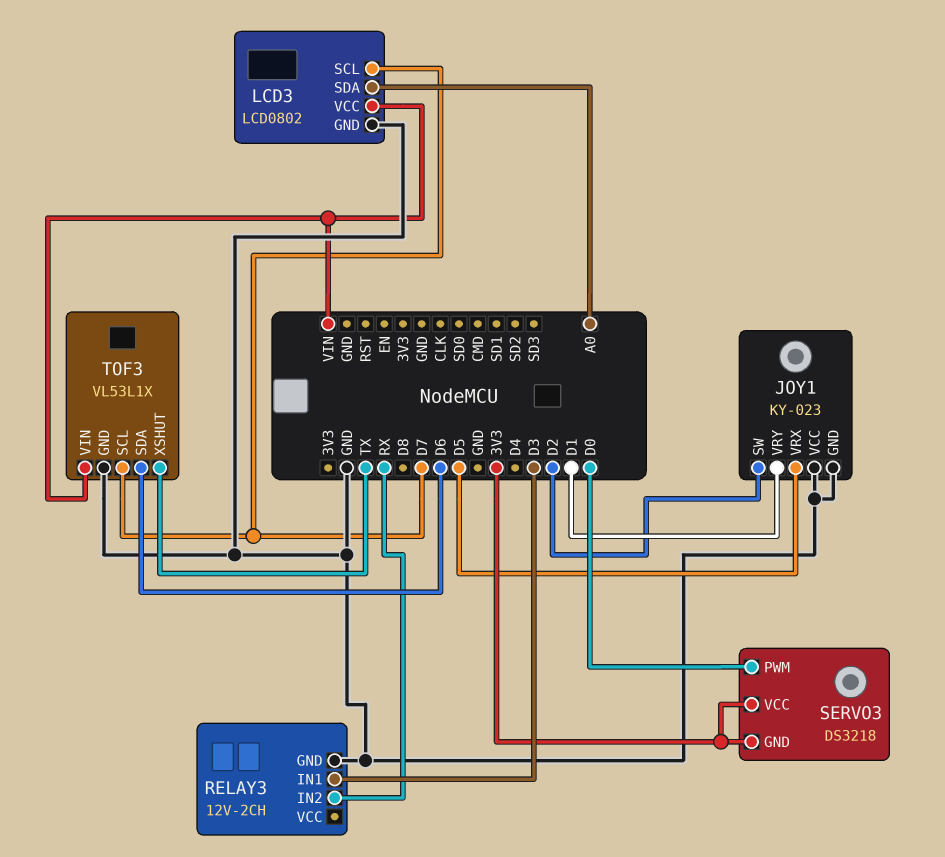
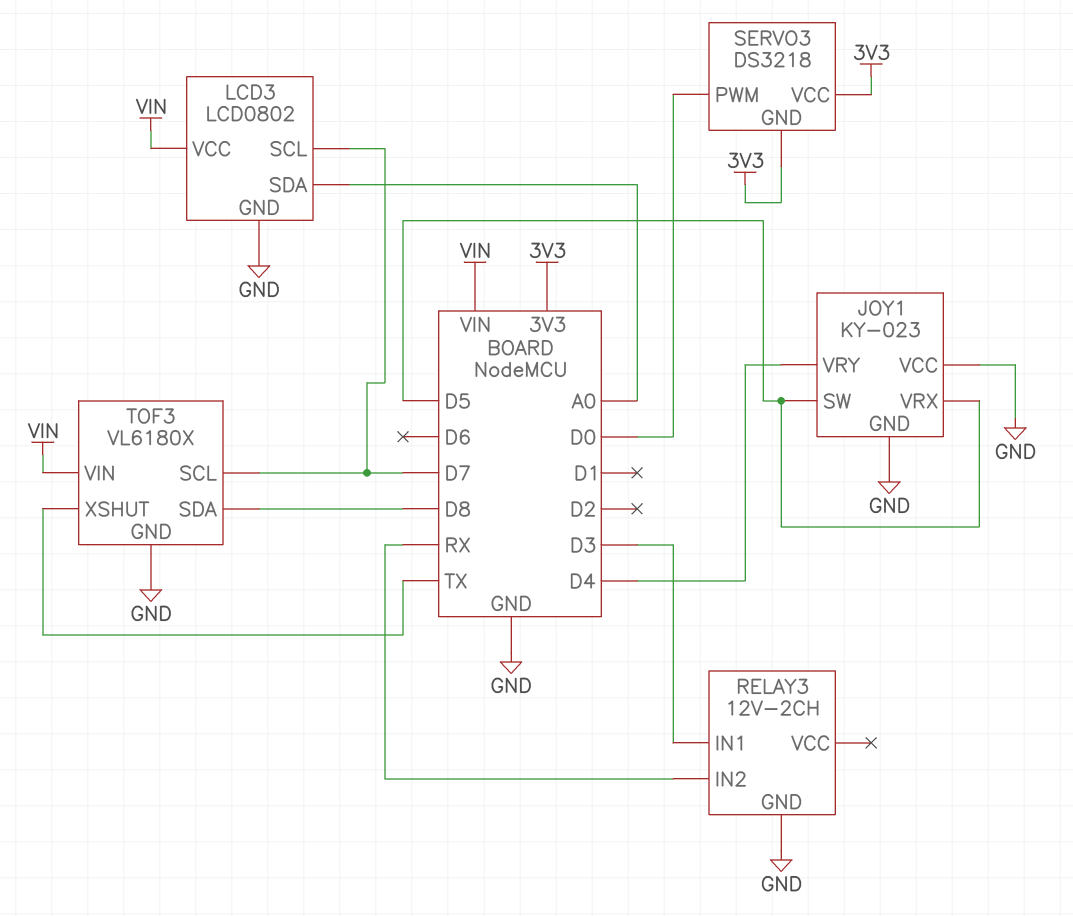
JOY1 pin SW: D2 -> D5
JOY1 pin VRY: D1 -> D4
TOF3: VL53L1X -> VL6180X
TOF3 pin SDA: D6 -> D8

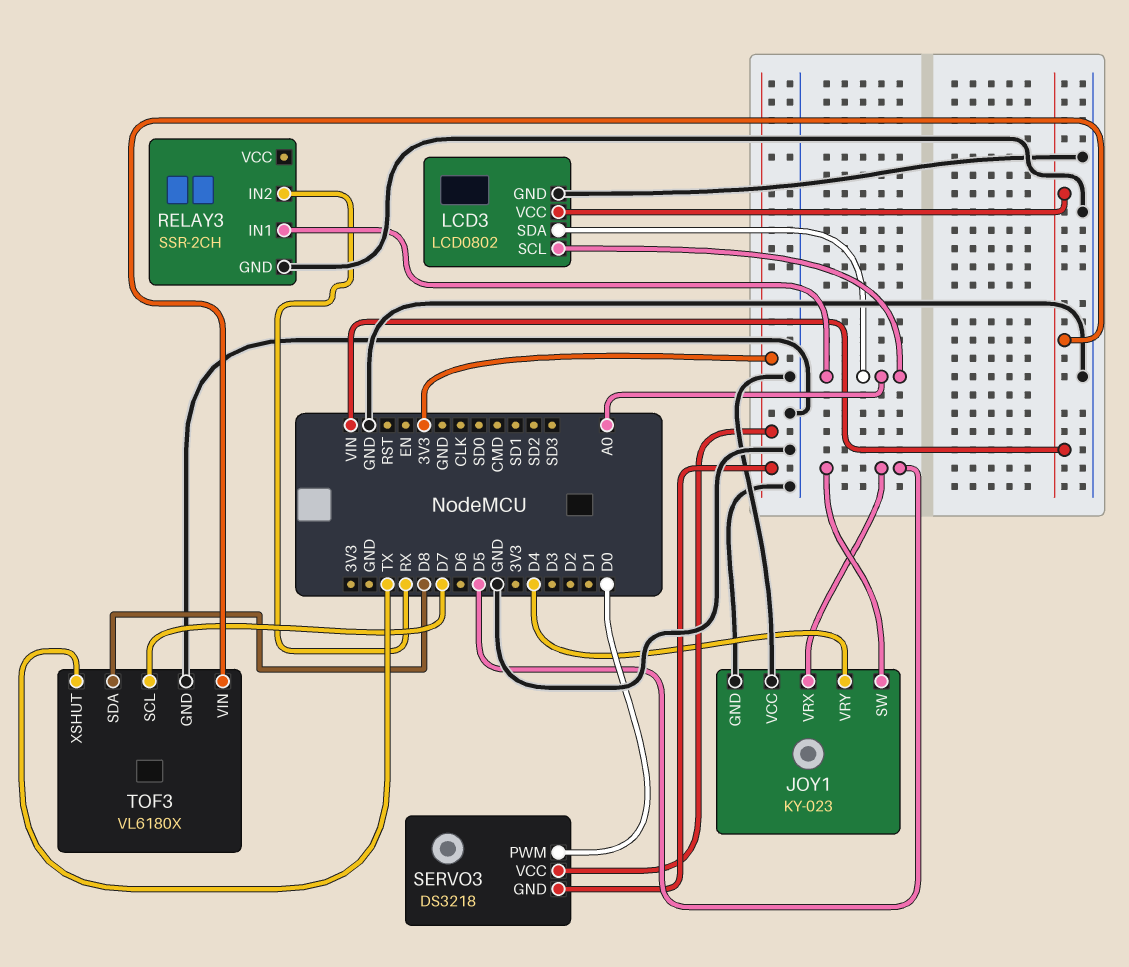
LCD3 pin SCL: D7 -> A0
RELAY3: 12V-2CH -> SSR-2CH
RELAY3 pin IN1: D3 -> A0

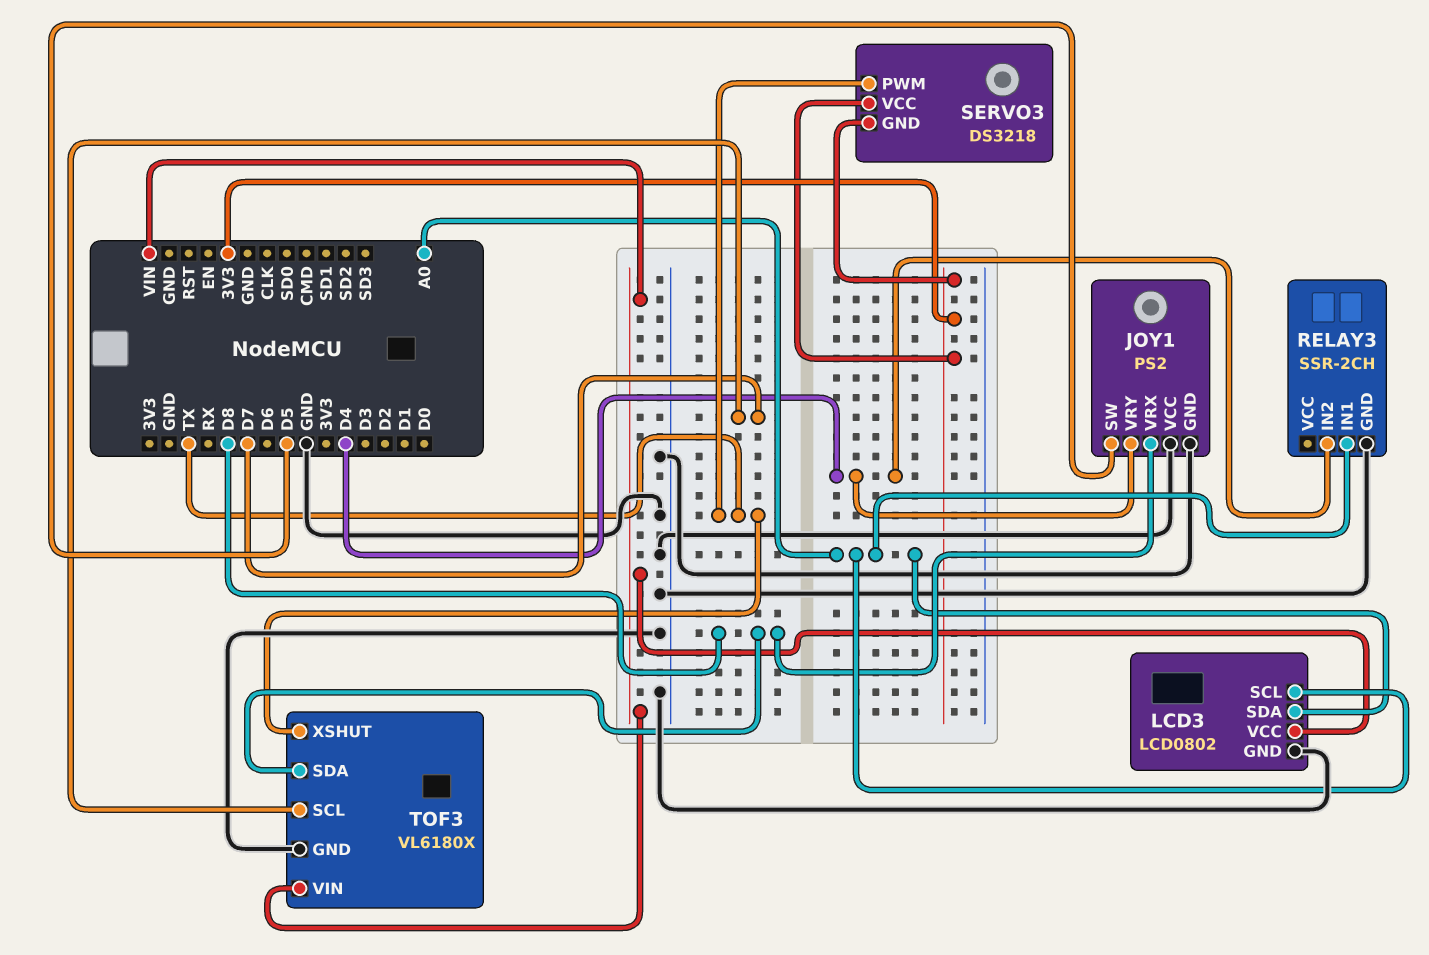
JOY1: KY-023 -> PS2
JOY1 pin VRX: D5 -> D8
RELAY3 pin IN2: RX -> D4
SERVO3 pin PWM: D0 -> TX

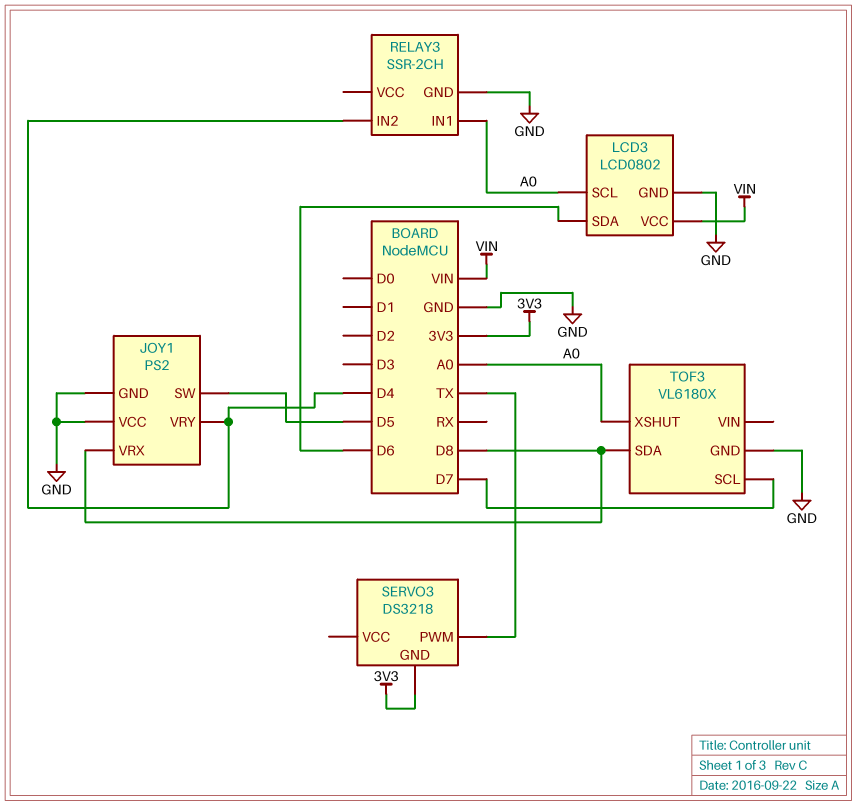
LCD3 pin SDA: A0 -> D6
SERVO3 pin VCC: 3V3 -> none
TOF3 pin VIN: VIN -> none
TOF3 pin XSHUT: TX -> A0

